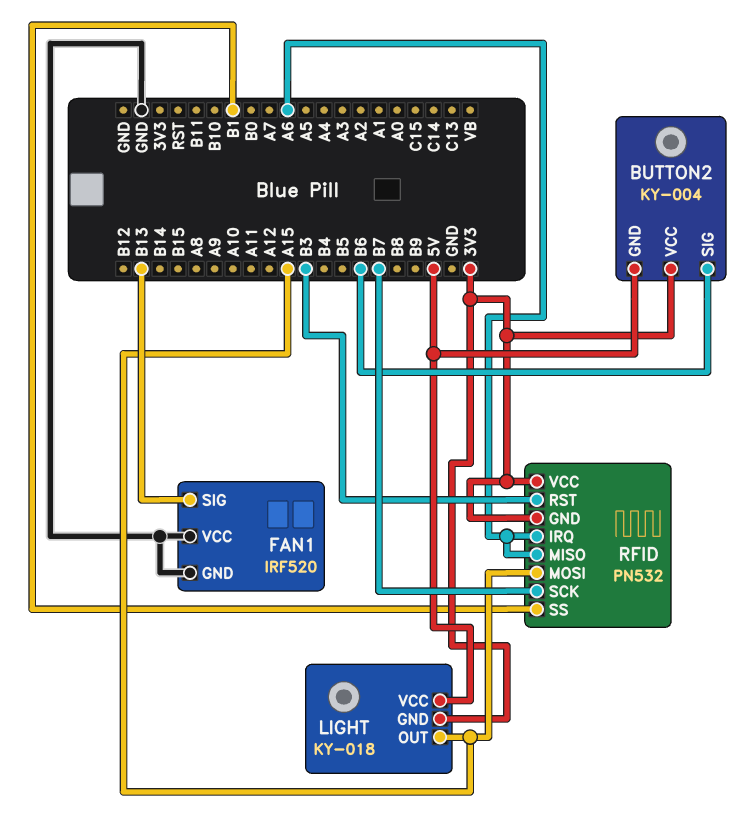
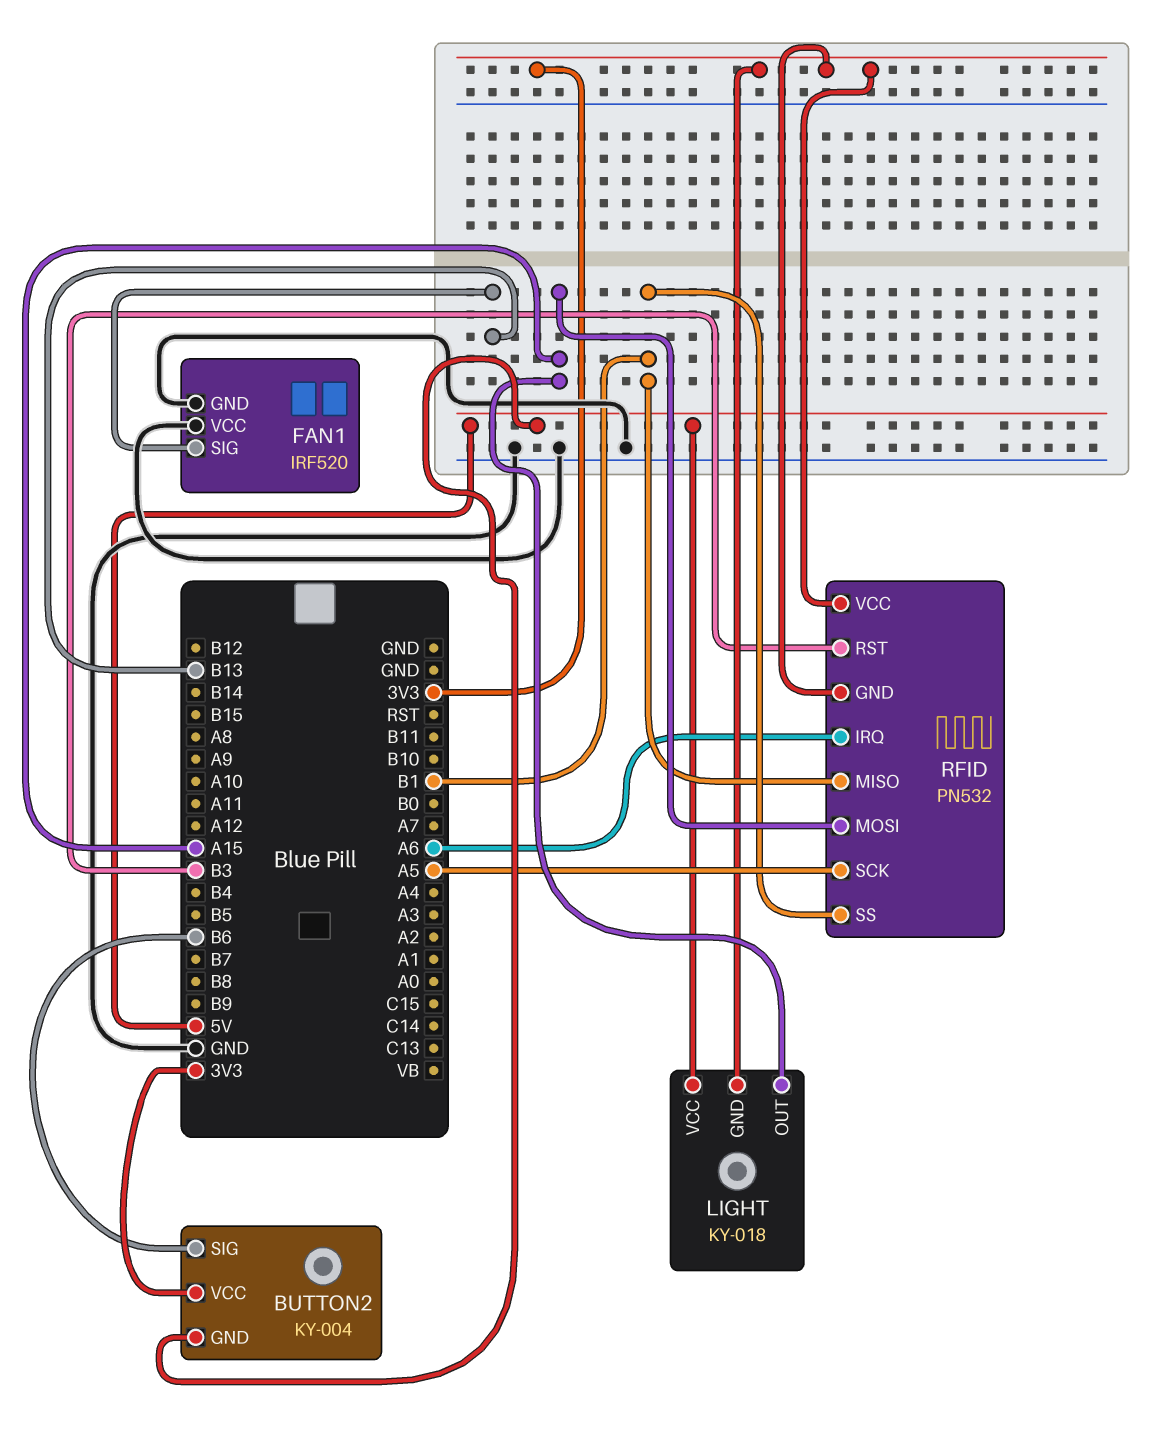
RFID pin MISO: A6 -> B1
RFID pin SCK: B7 -> A5

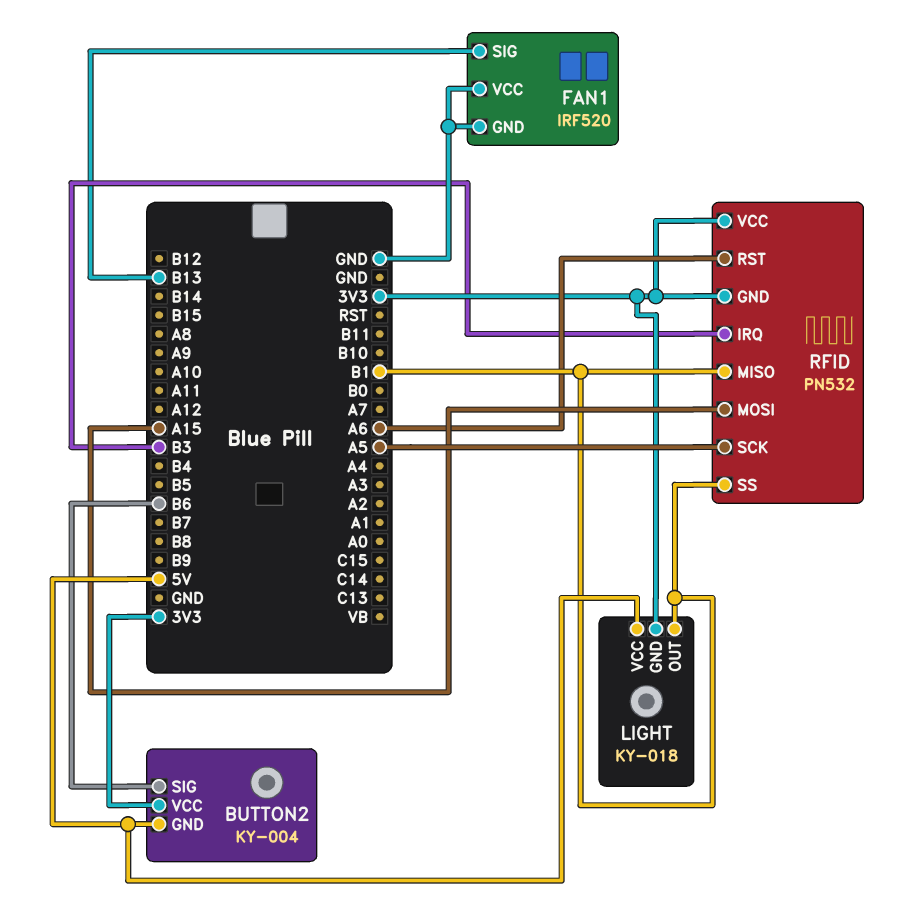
LIGHT pin OUT: A15 -> B1
RFID pin IRQ: A6 -> B3
RFID pin RST: B3 -> A6

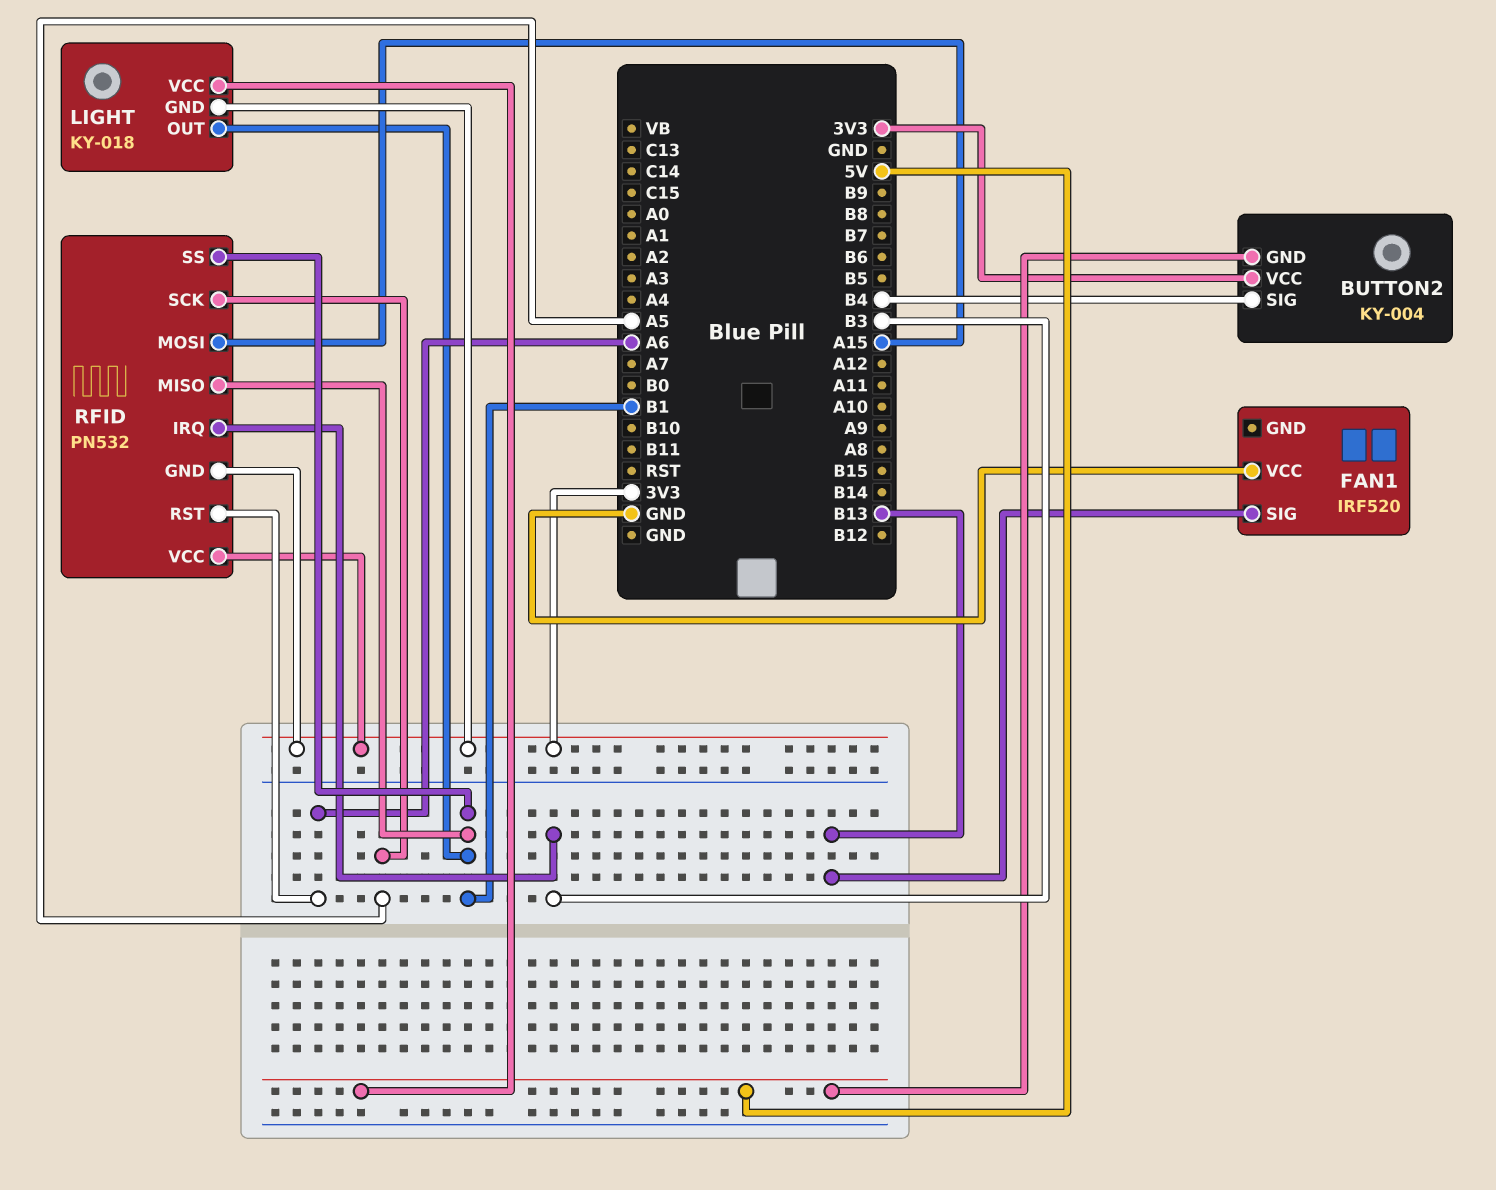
BUTTON2 pin SIG: B6 -> B4
FAN1 pin GND: GND -> none

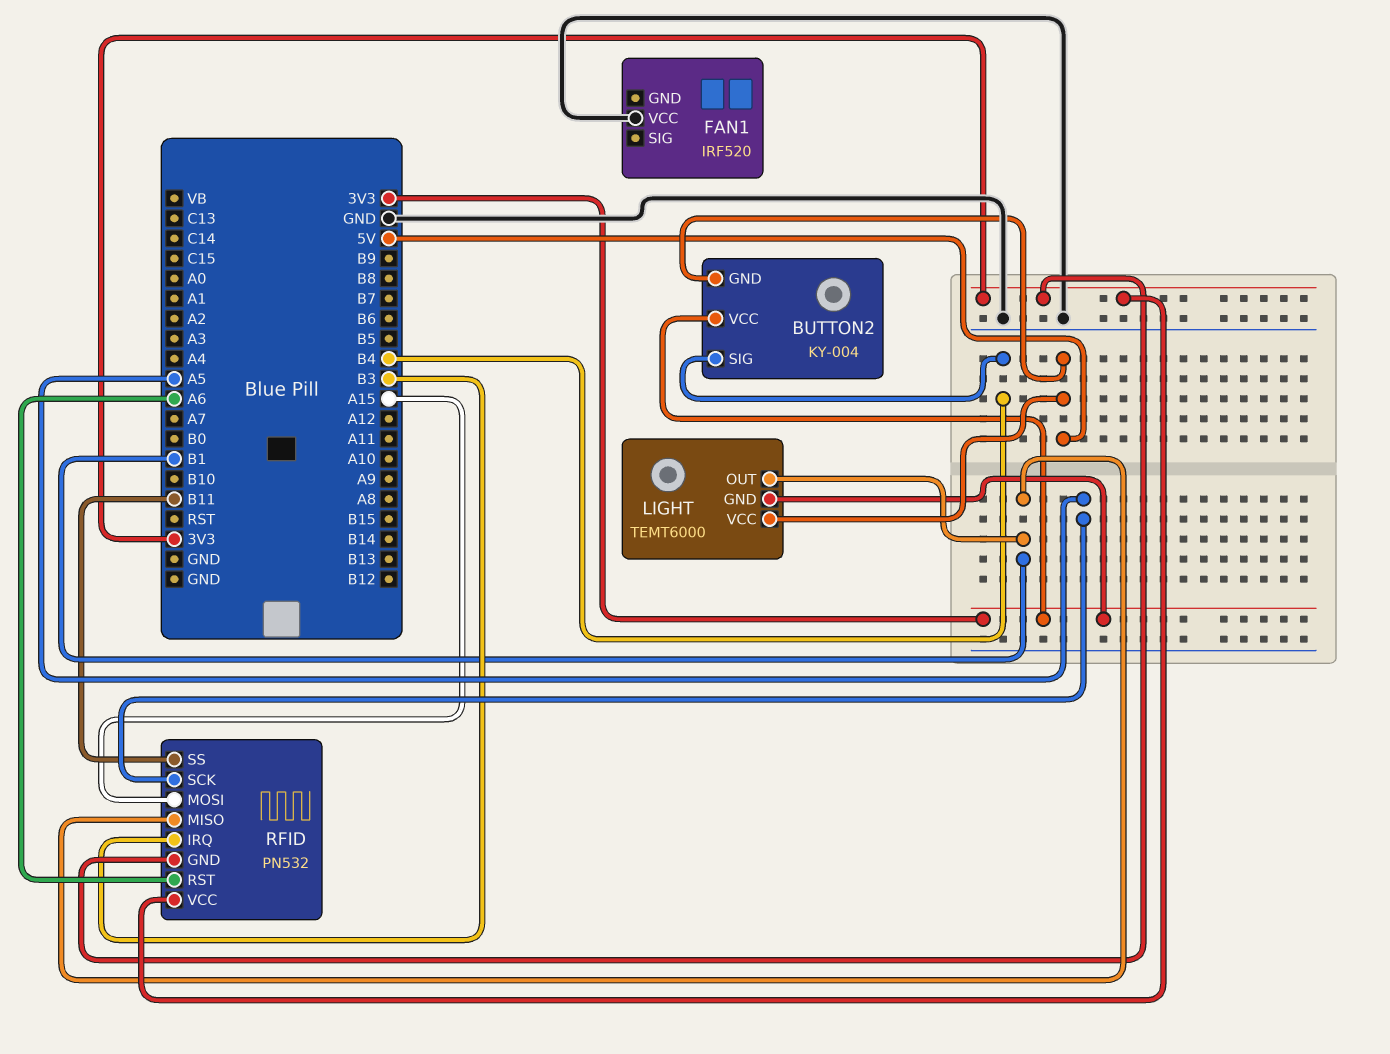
FAN1 pin SIG: B13 -> none
LIGHT: KY-018 -> TEMT6000
RFID pin SS: B1 -> B11

